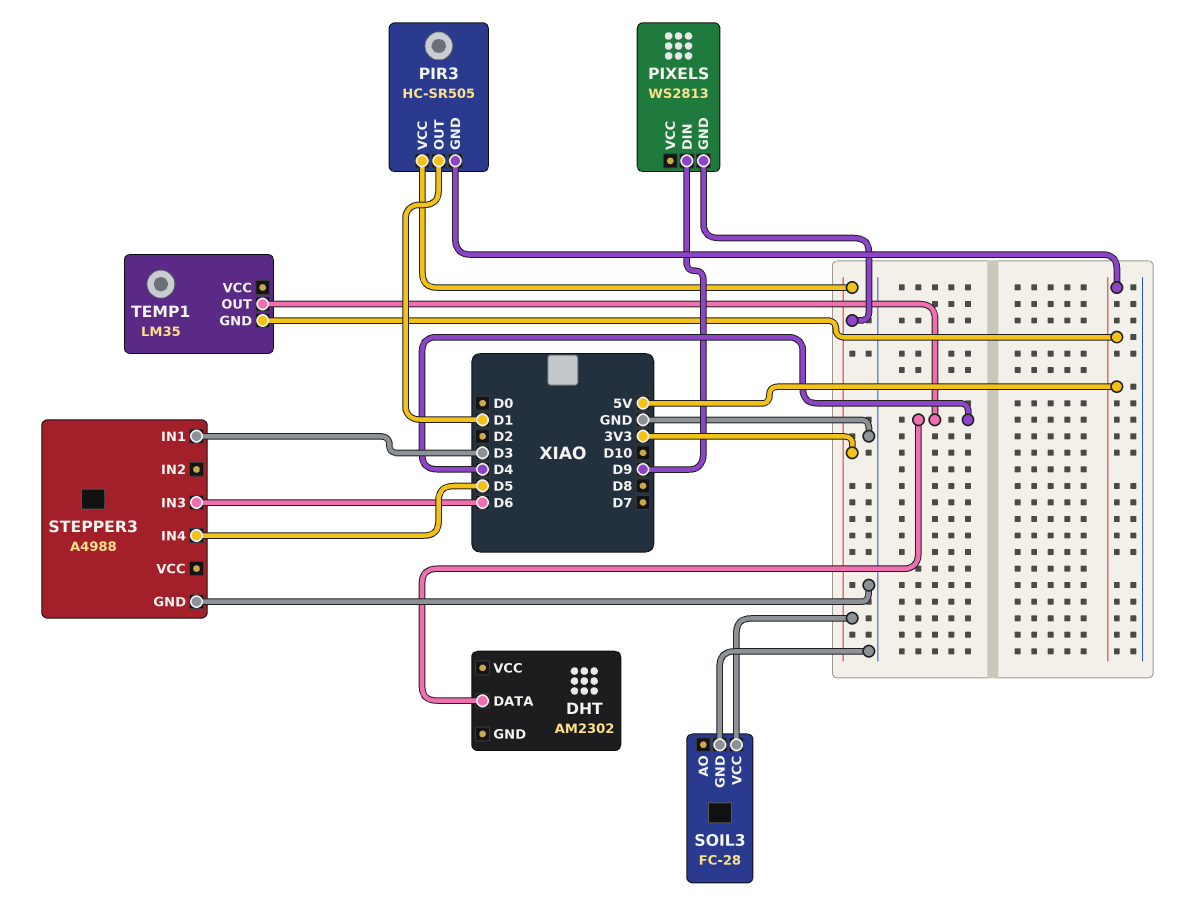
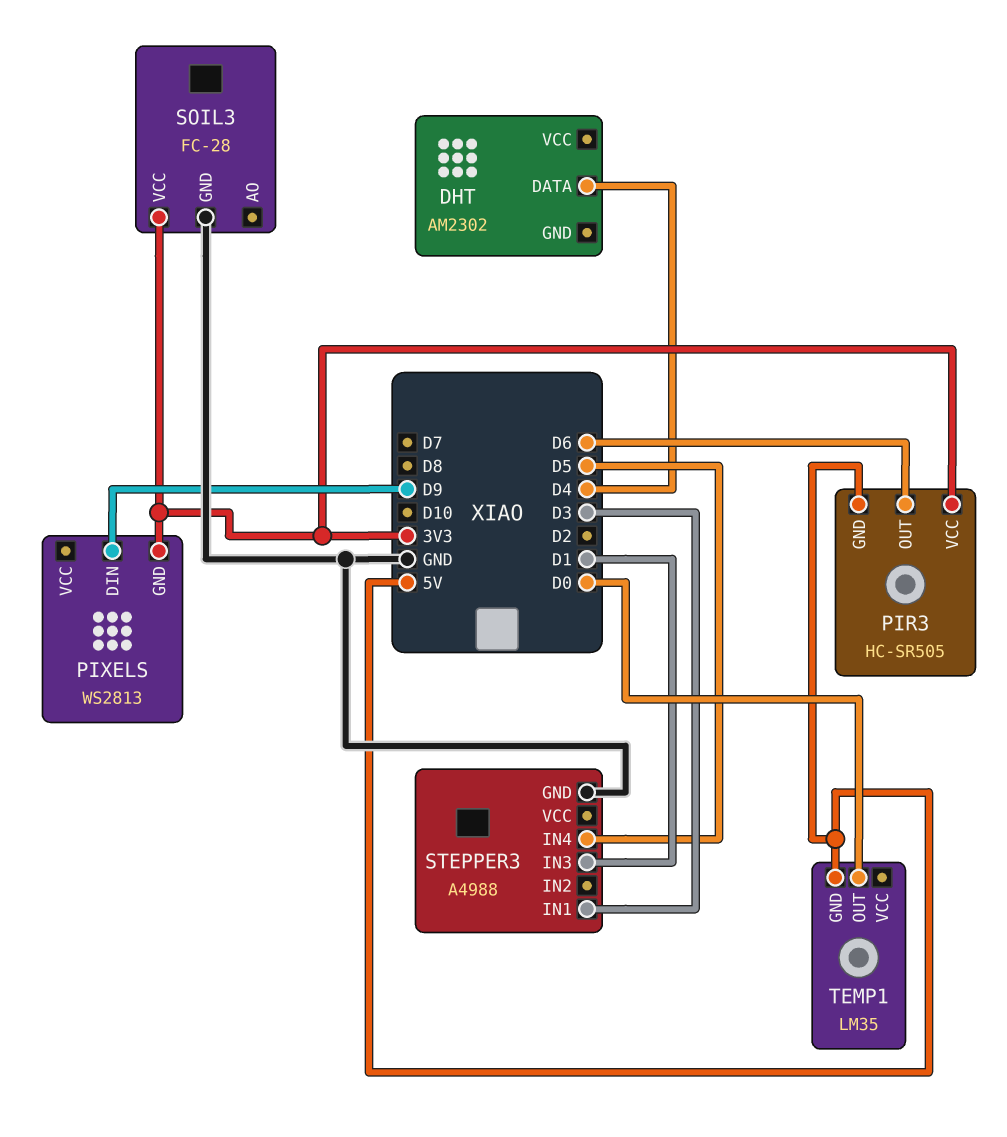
PIR3 pin OUT: D1 -> D6
STEPPER3 pin IN3: D6 -> D1
TEMP1 pin OUT: D4 -> D0

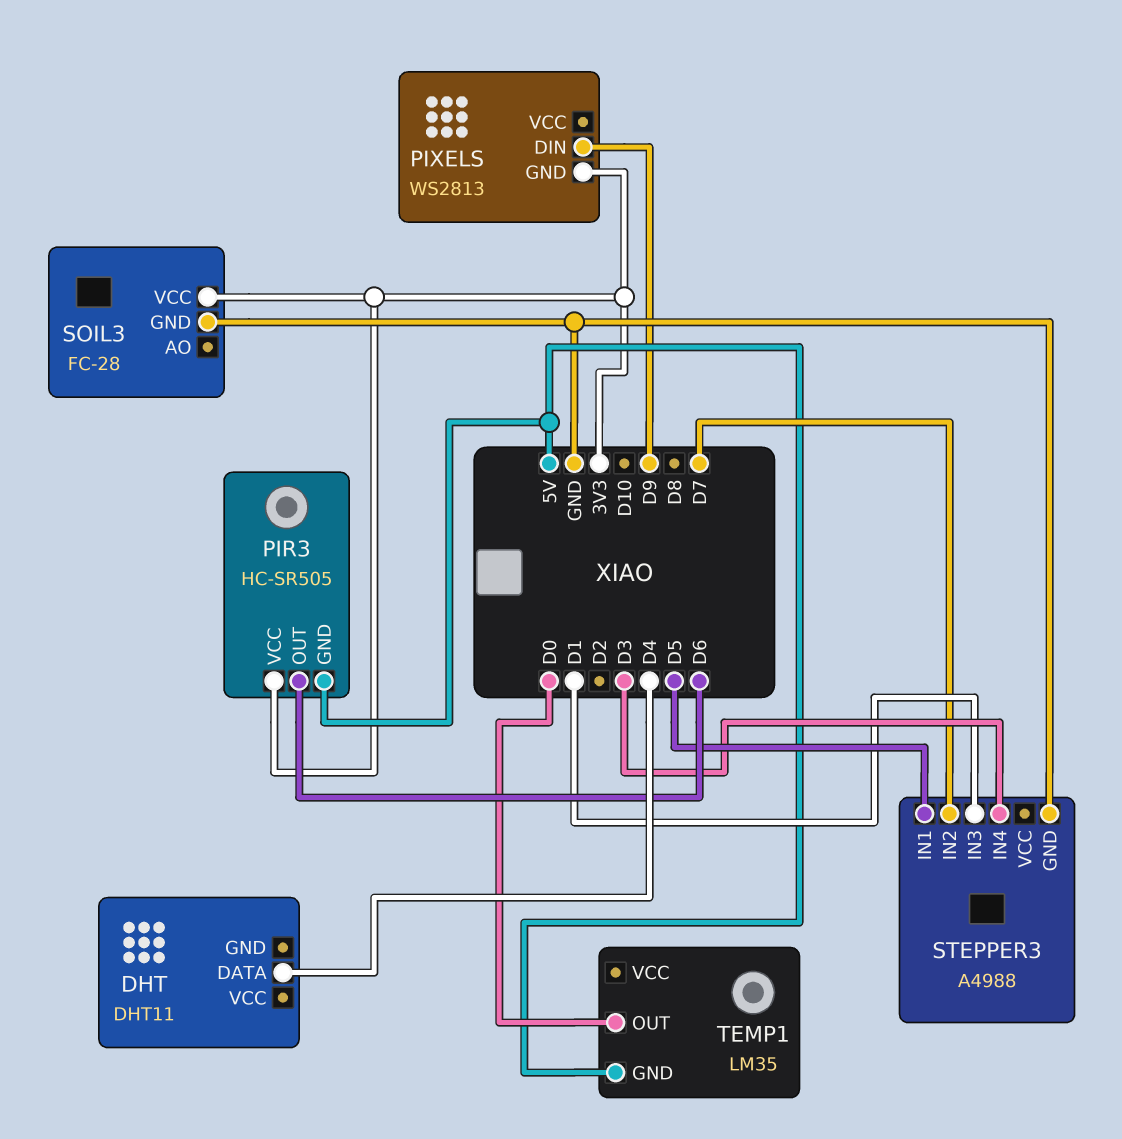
DHT: AM2302 -> DHT11
STEPPER3 pin IN1: D3 -> D5
STEPPER3 pin IN2: none -> D7
STEPPER3 pin IN4: D5 -> D3

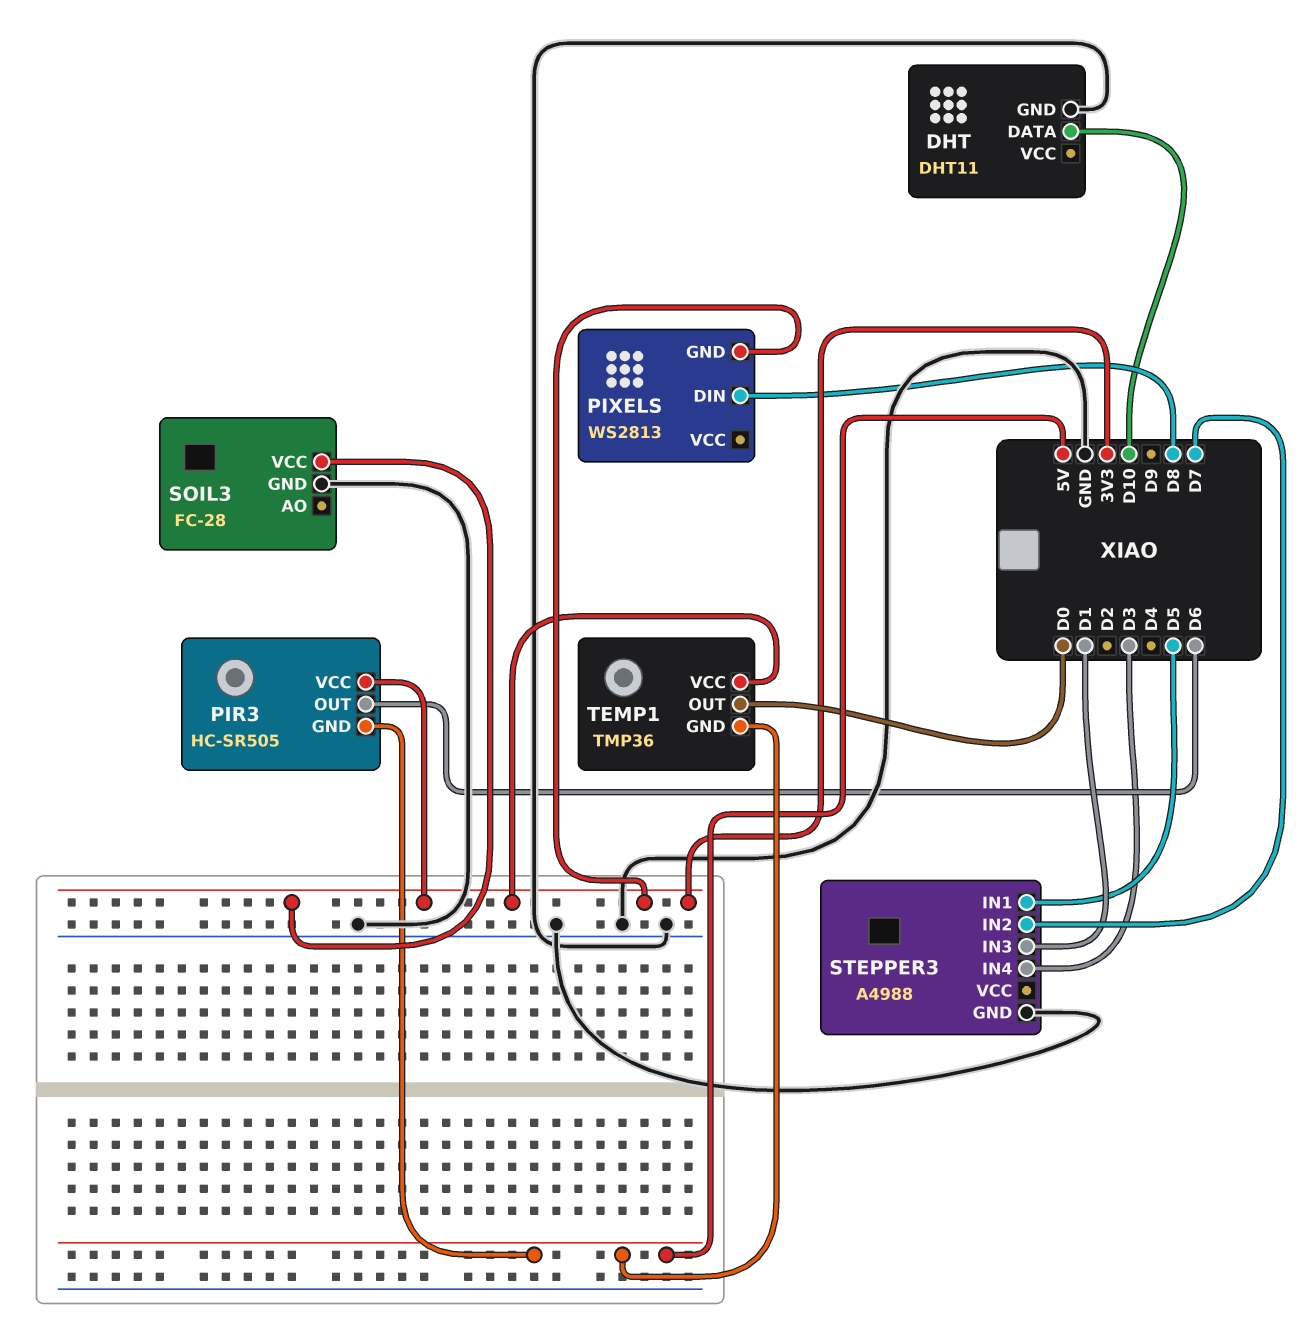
DHT pin DATA: D4 -> D10
DHT pin GND: none -> GND
PIXELS pin DIN: D9 -> D8
TEMP1: LM35 -> TMP36
TEMP1 pin VCC: none -> 3V3

